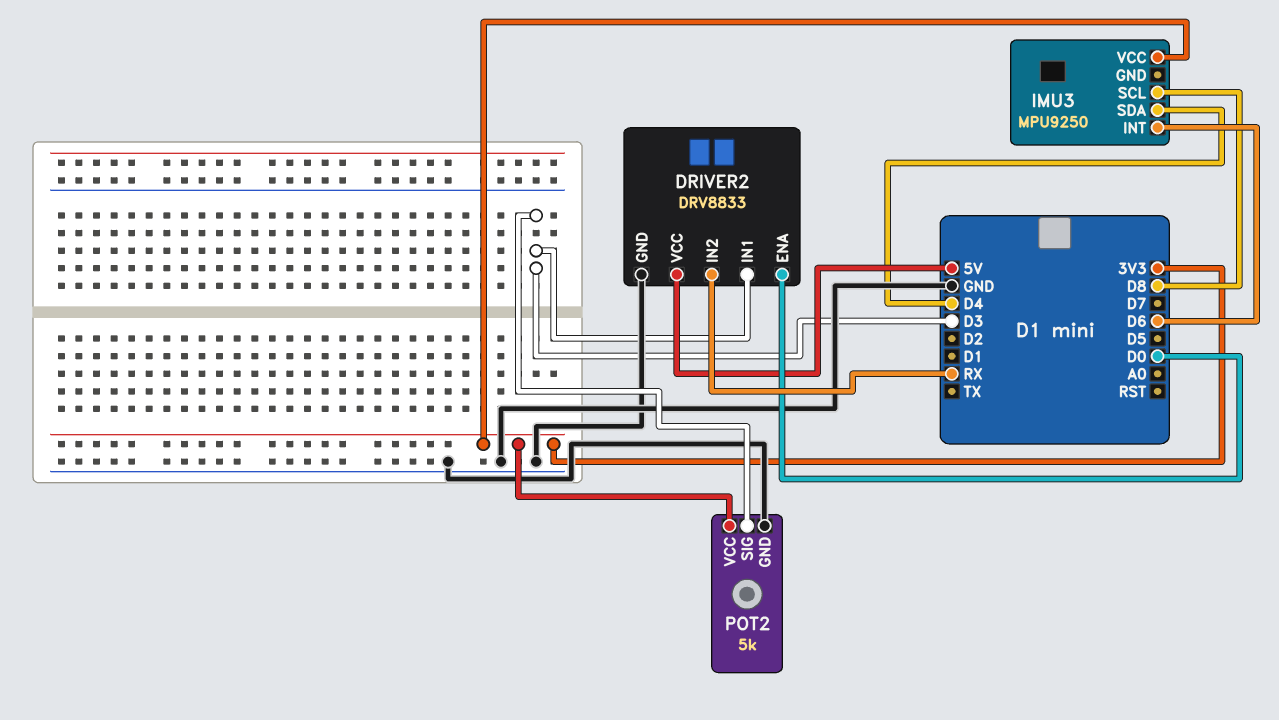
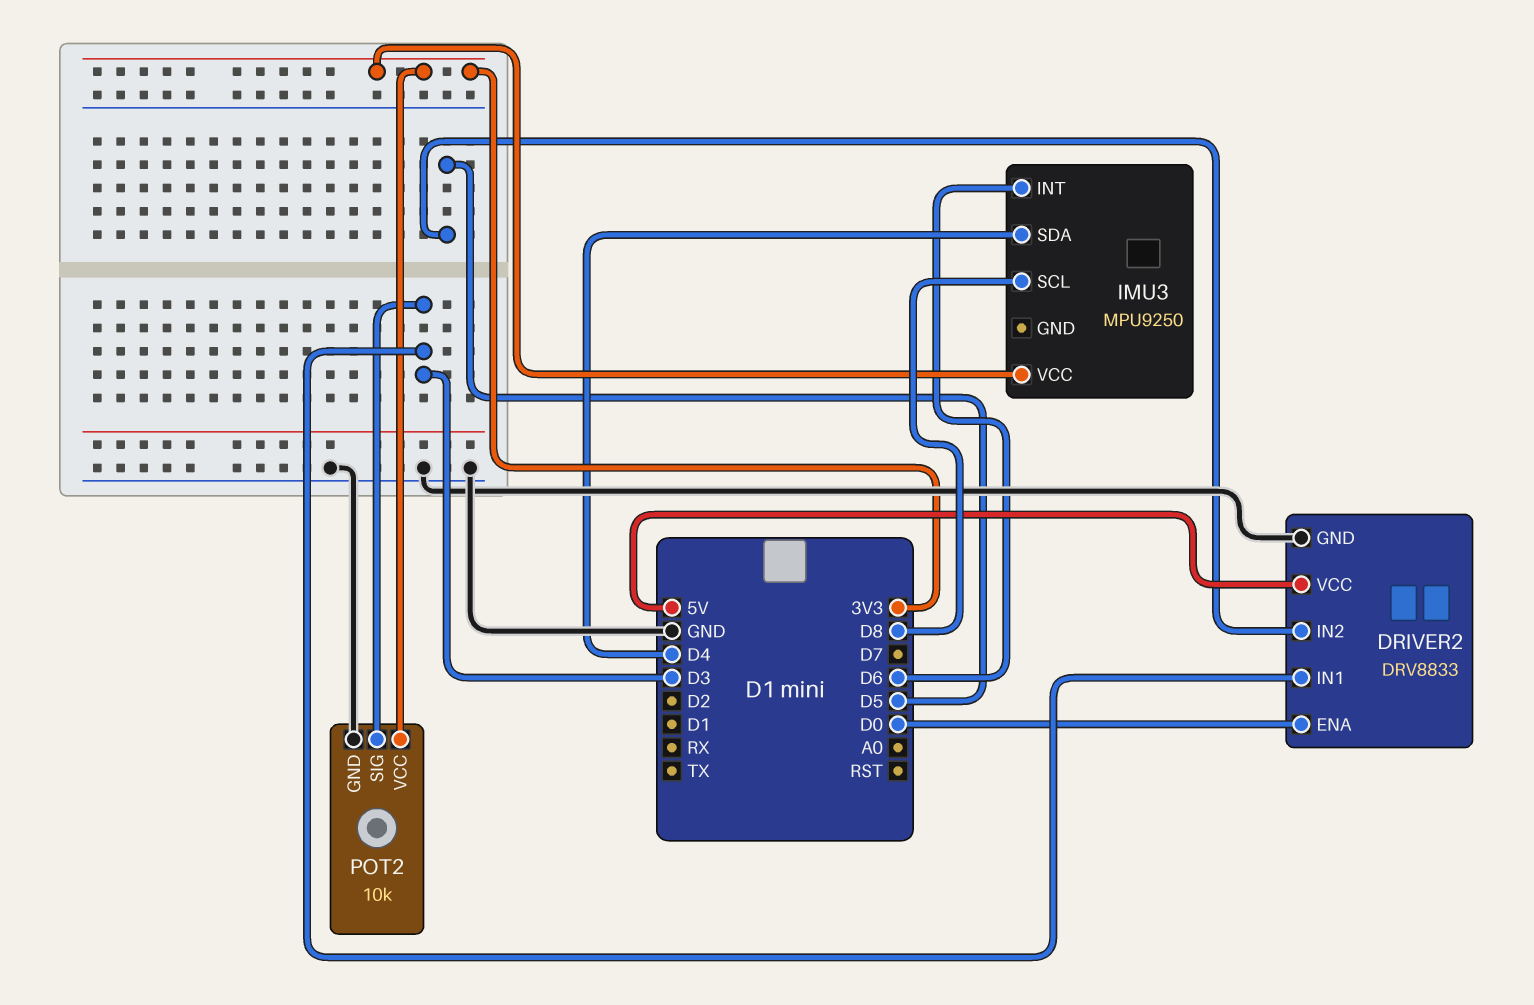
DRIVER2 pin IN2: RX -> D5
POT2: 5k -> 10k

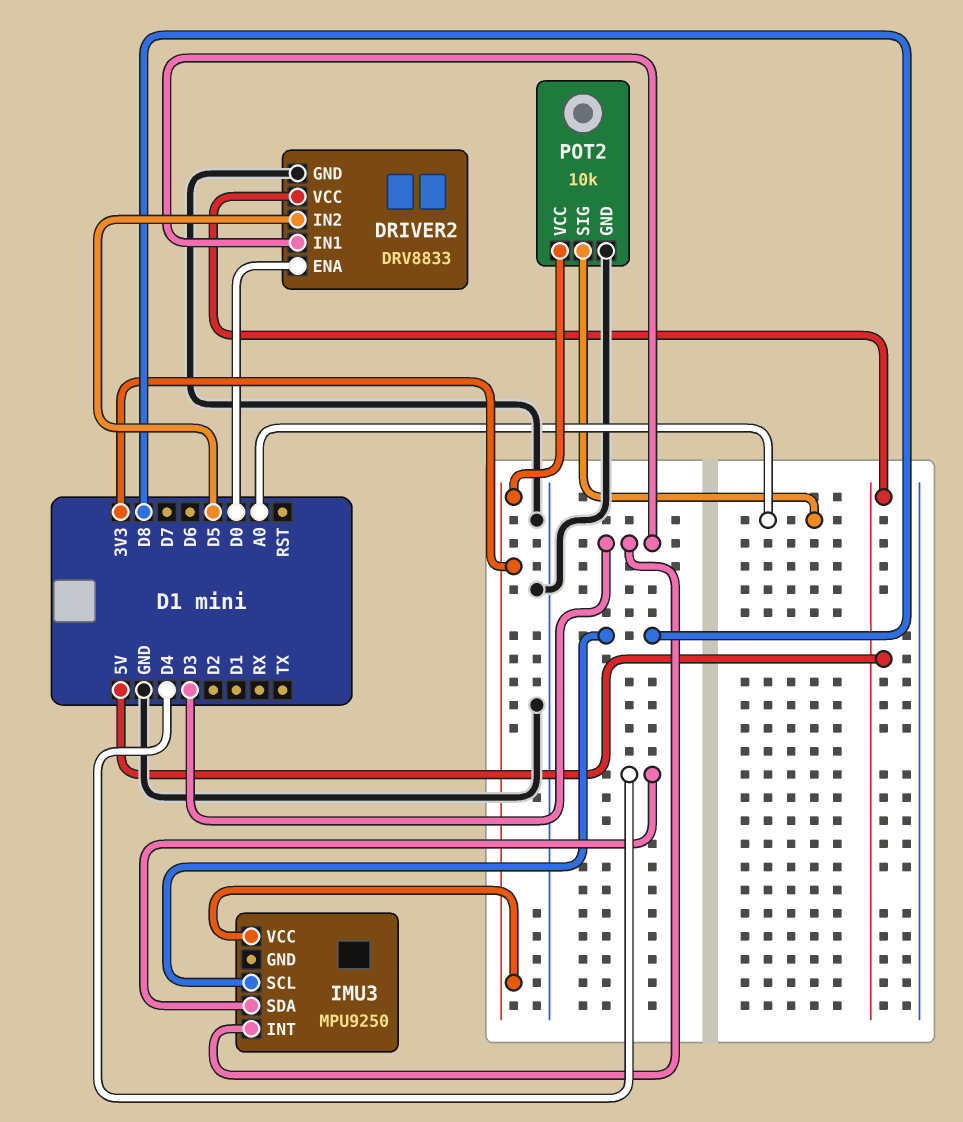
IMU3 pin INT: D6 -> D3
POT2 pin SIG: D3 -> A0

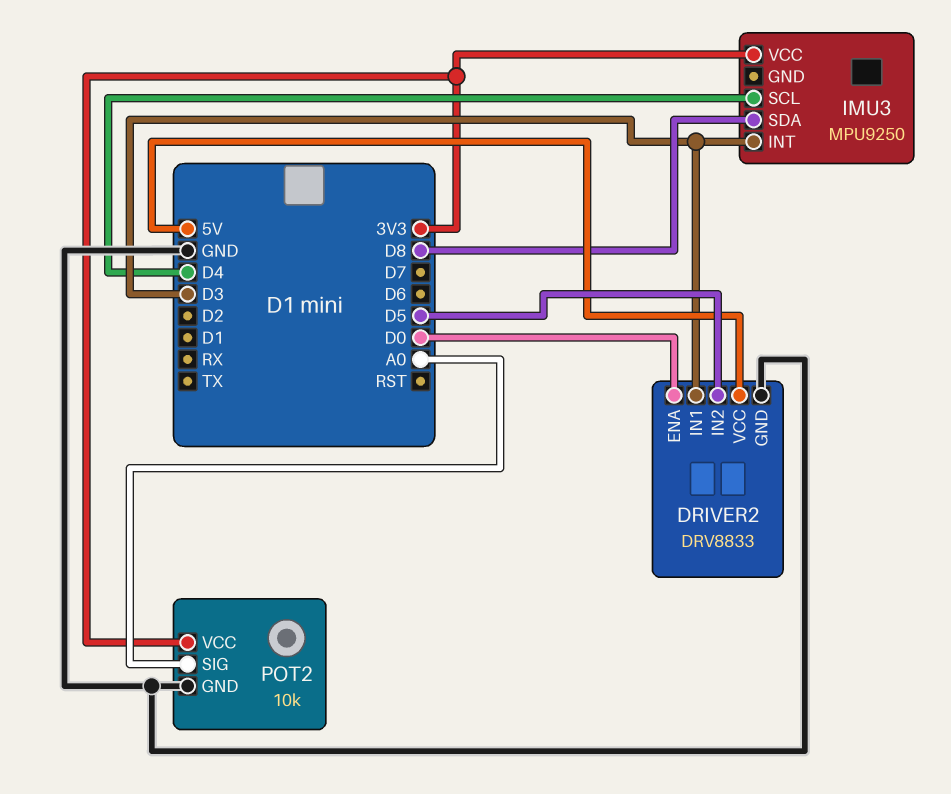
IMU3 pin SCL: D8 -> D4
IMU3 pin SDA: D4 -> D8

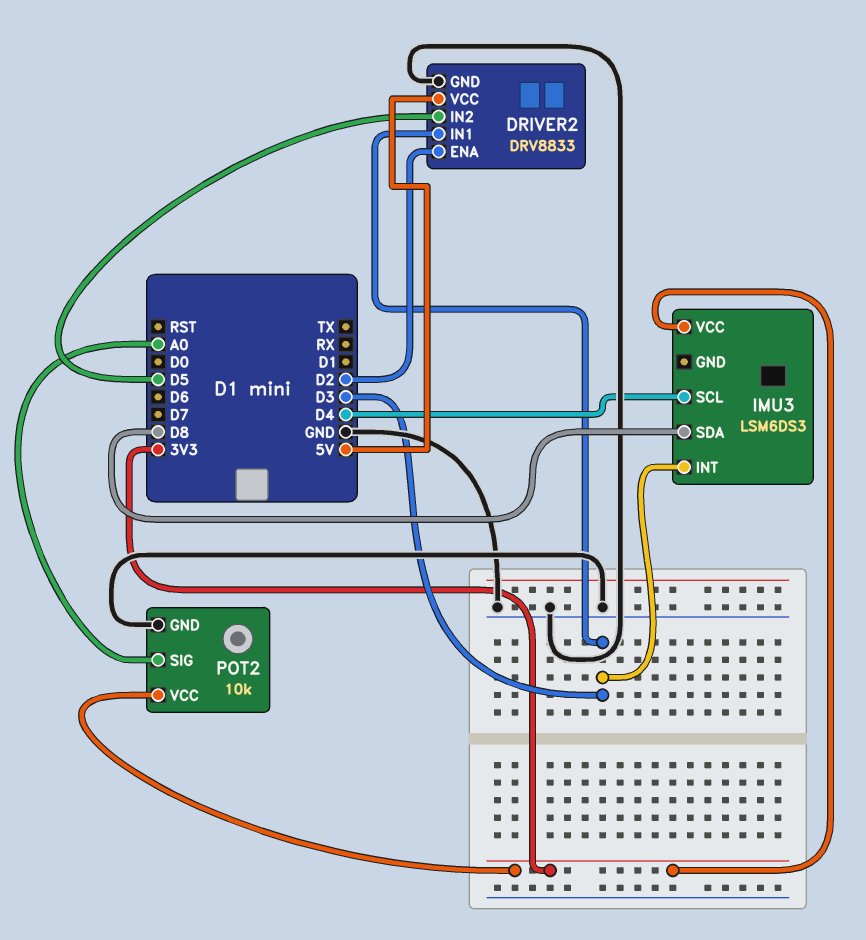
DRIVER2 pin ENA: D0 -> D2
IMU3: MPU9250 -> LSM6DS3

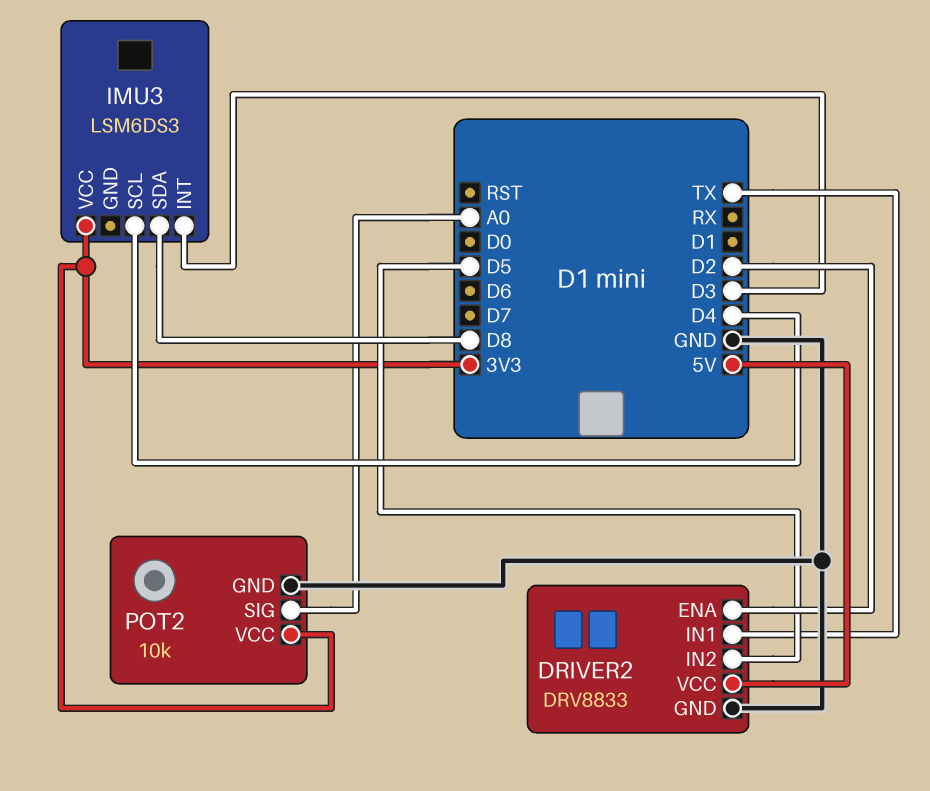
DRIVER2 pin IN1: D3 -> TX

